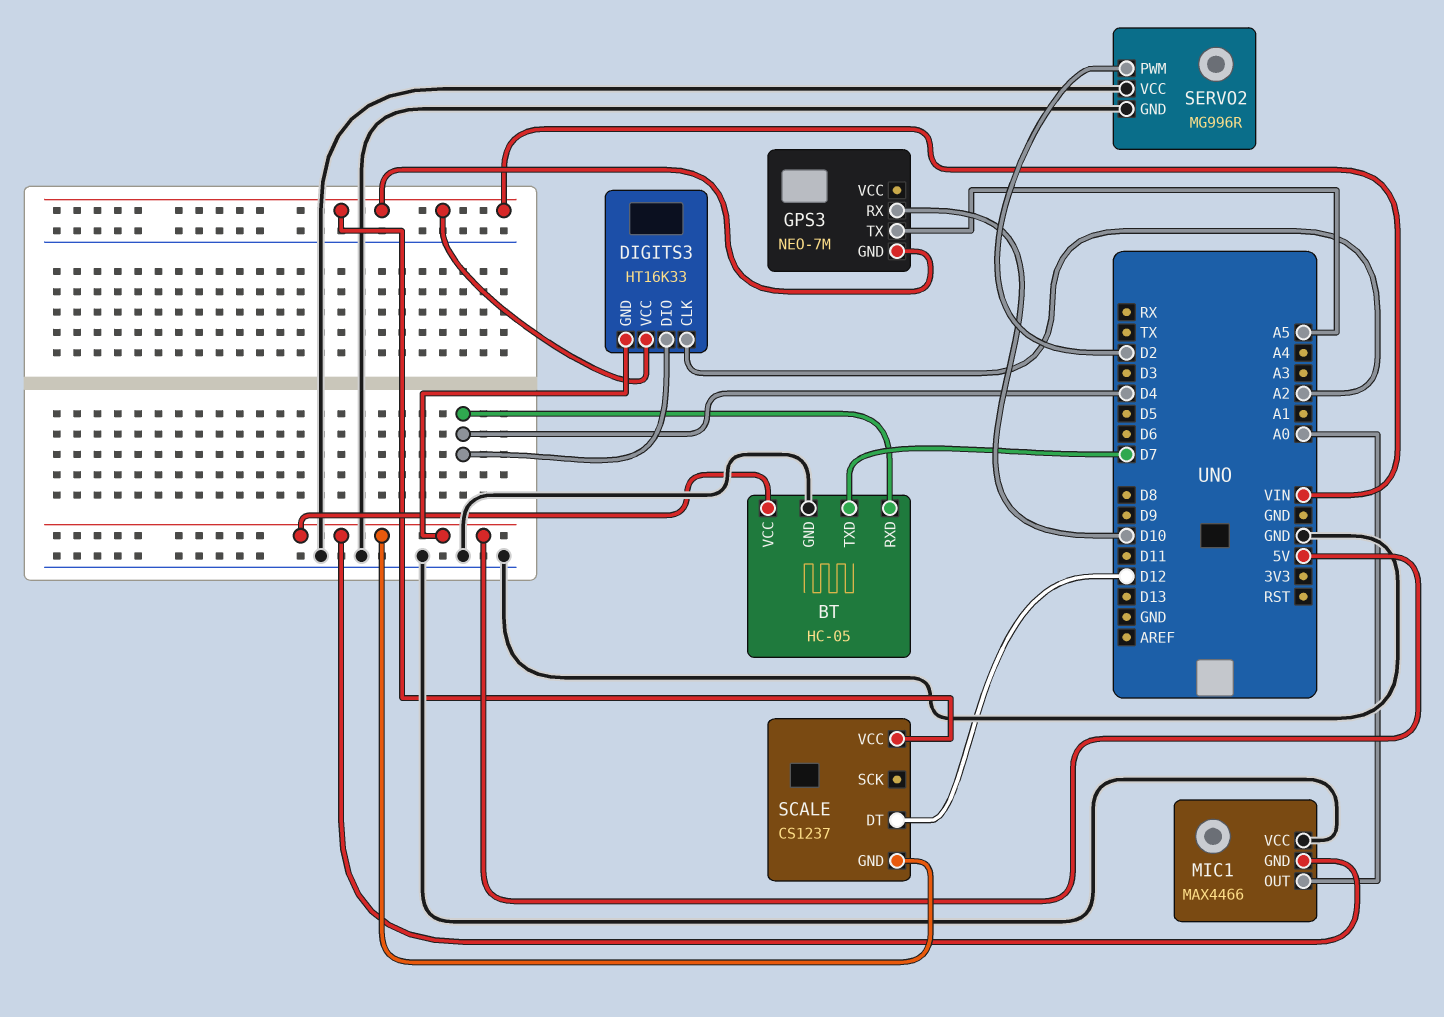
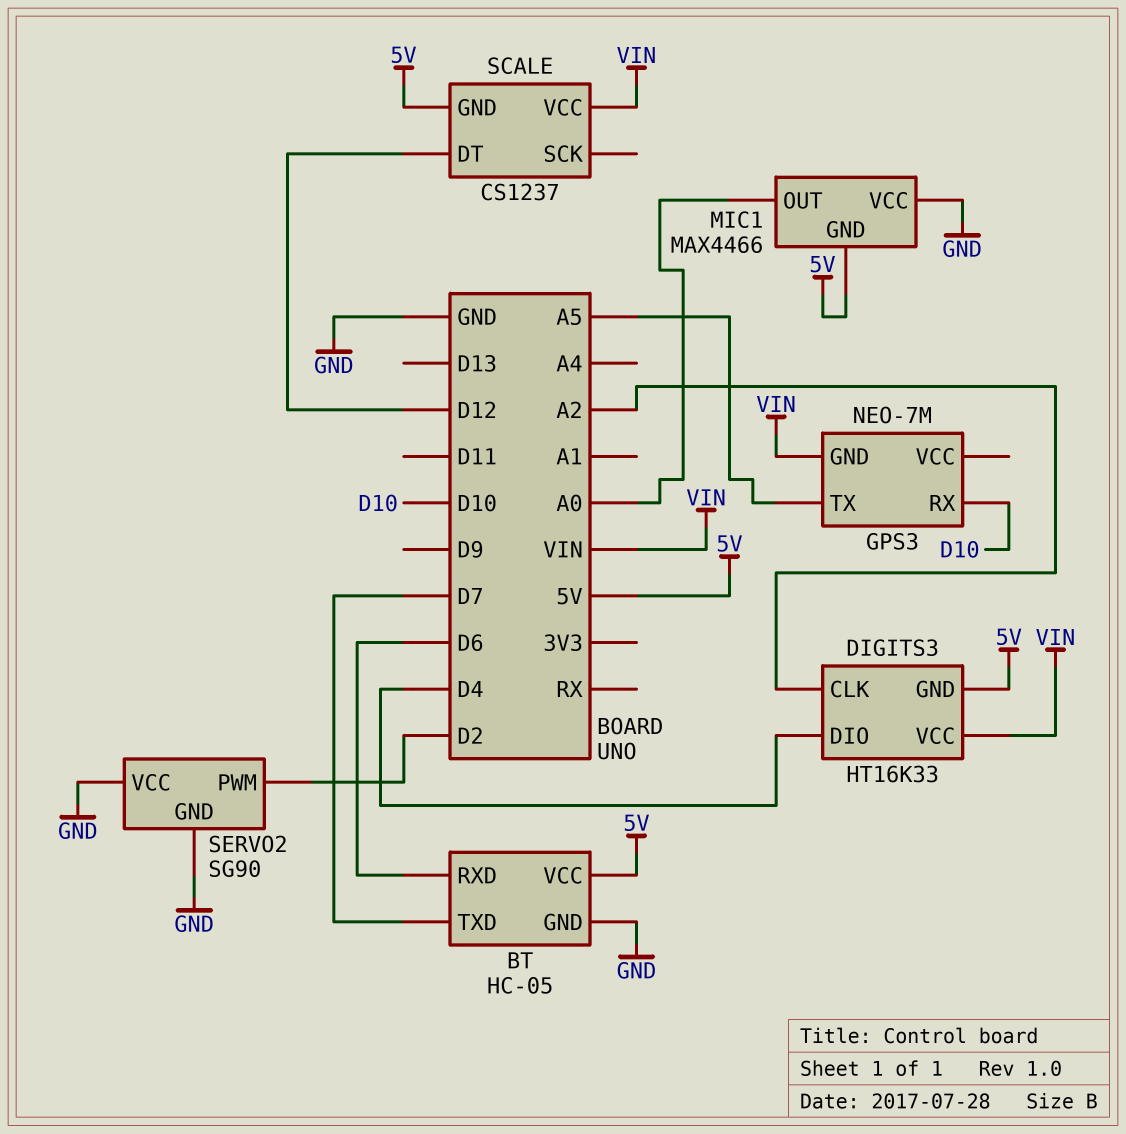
BT pin RXD: D4 -> D6
SERVO2: MG996R -> SG90

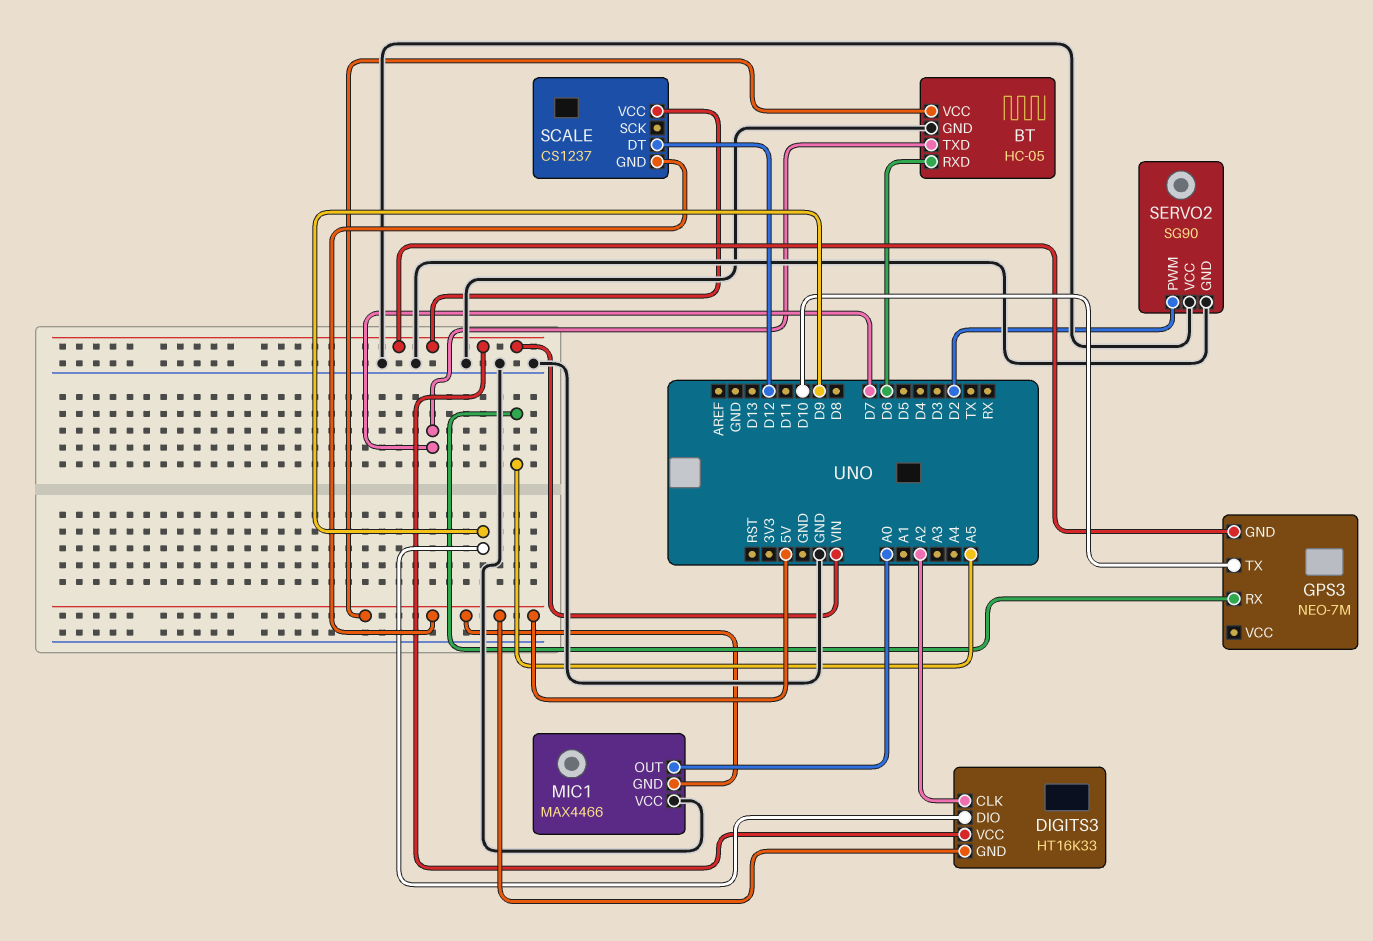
DIGITS3 pin DIO: D4 -> D9
GPS3 pin RX: D10 -> A5
GPS3 pin TX: A5 -> D10

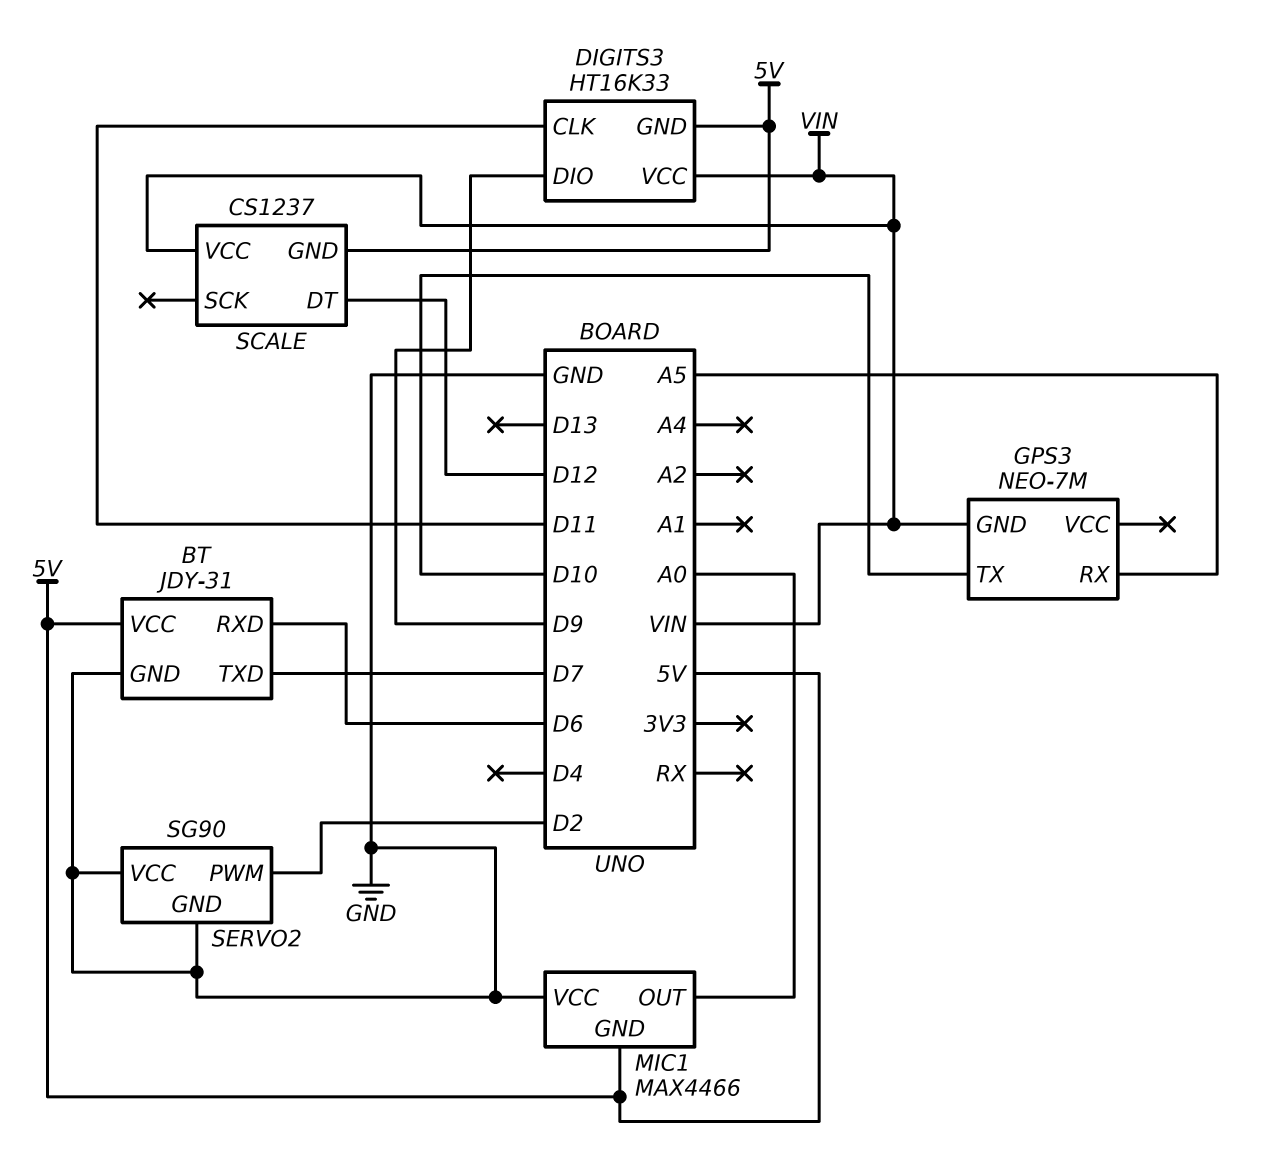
BT: HC-05 -> JDY-31
DIGITS3 pin CLK: A2 -> D11

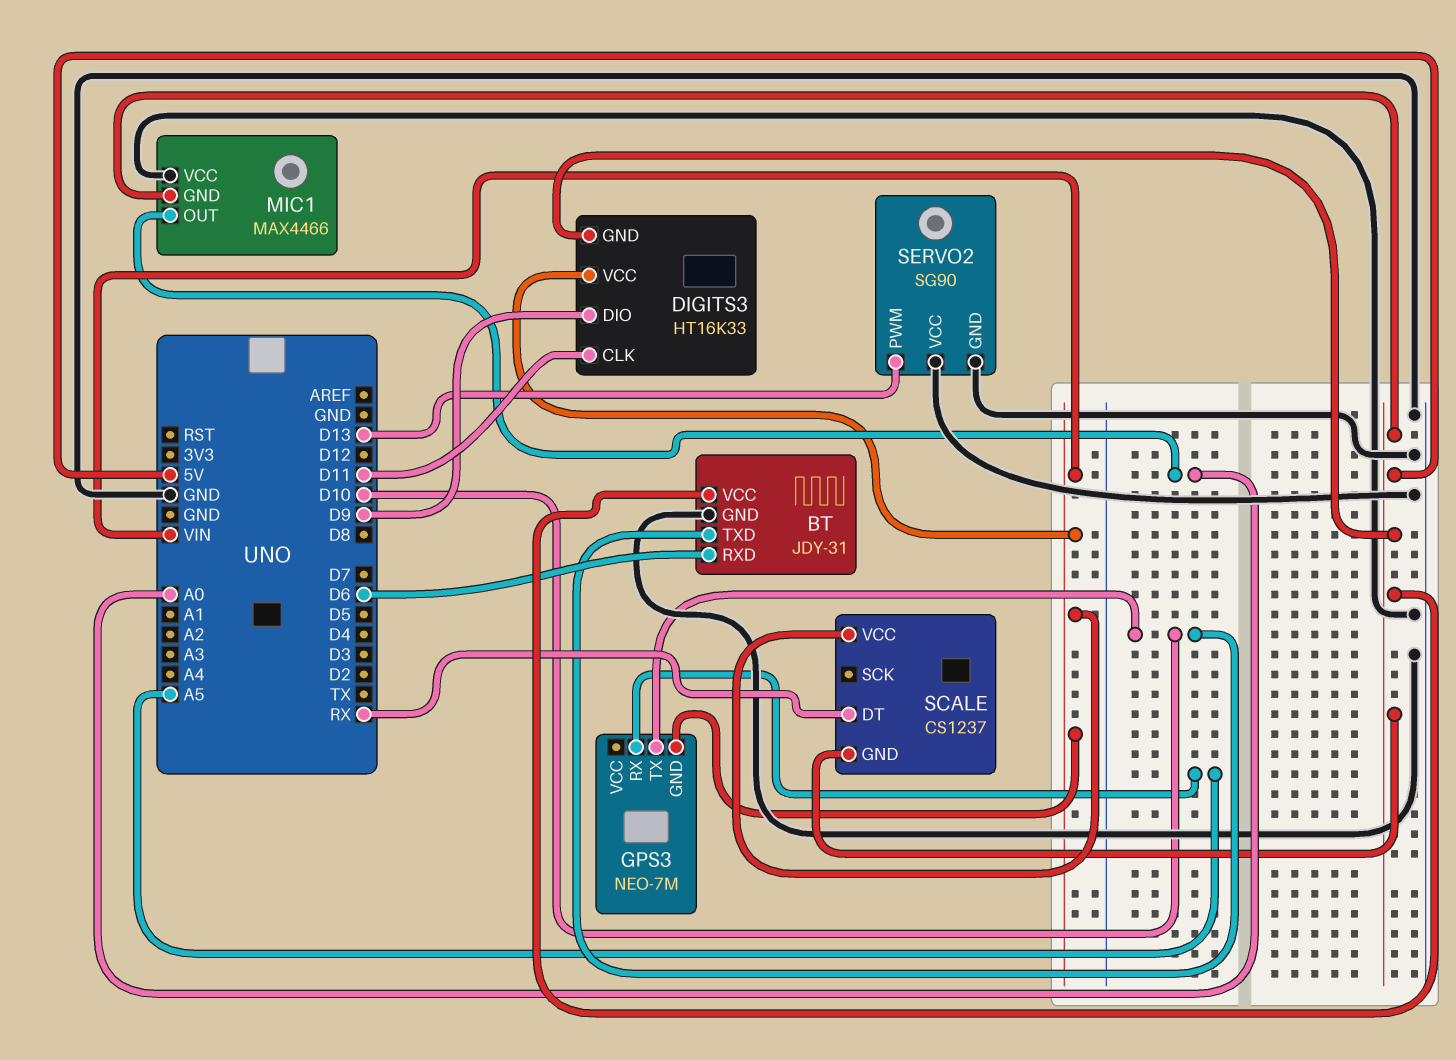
BT pin TXD: D7 -> D10
SCALE pin DT: D12 -> RX
SERVO2 pin PWM: D2 -> D13

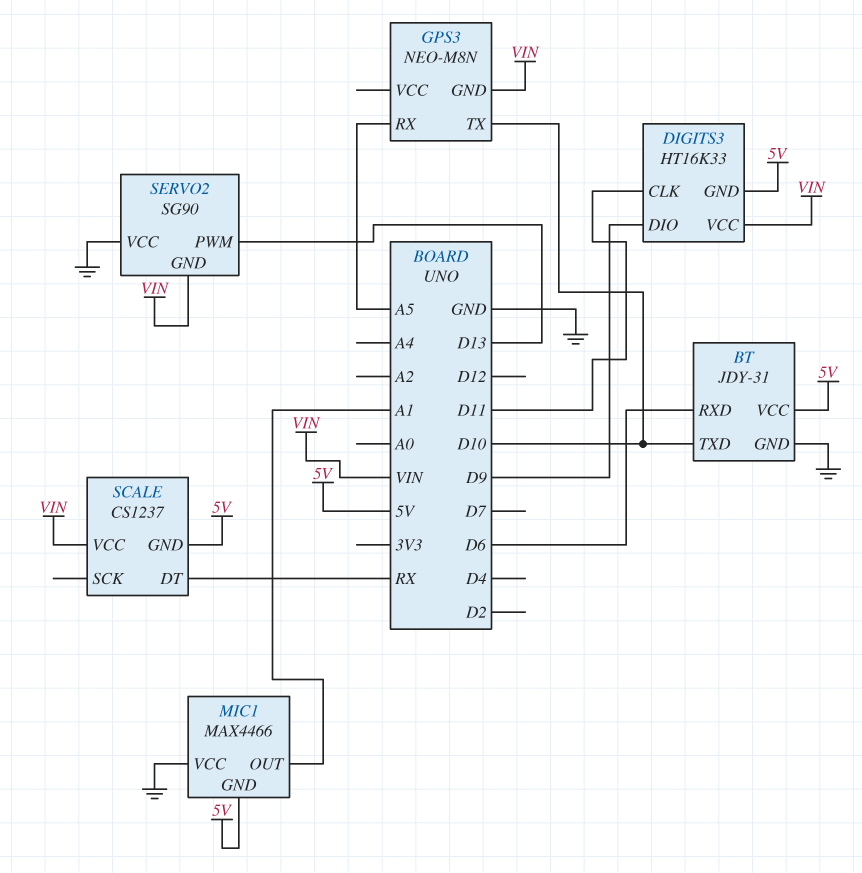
GPS3: NEO-7M -> NEO-M8N
MIC1 pin OUT: A0 -> A1
SERVO2 pin GND: GND -> VIN

